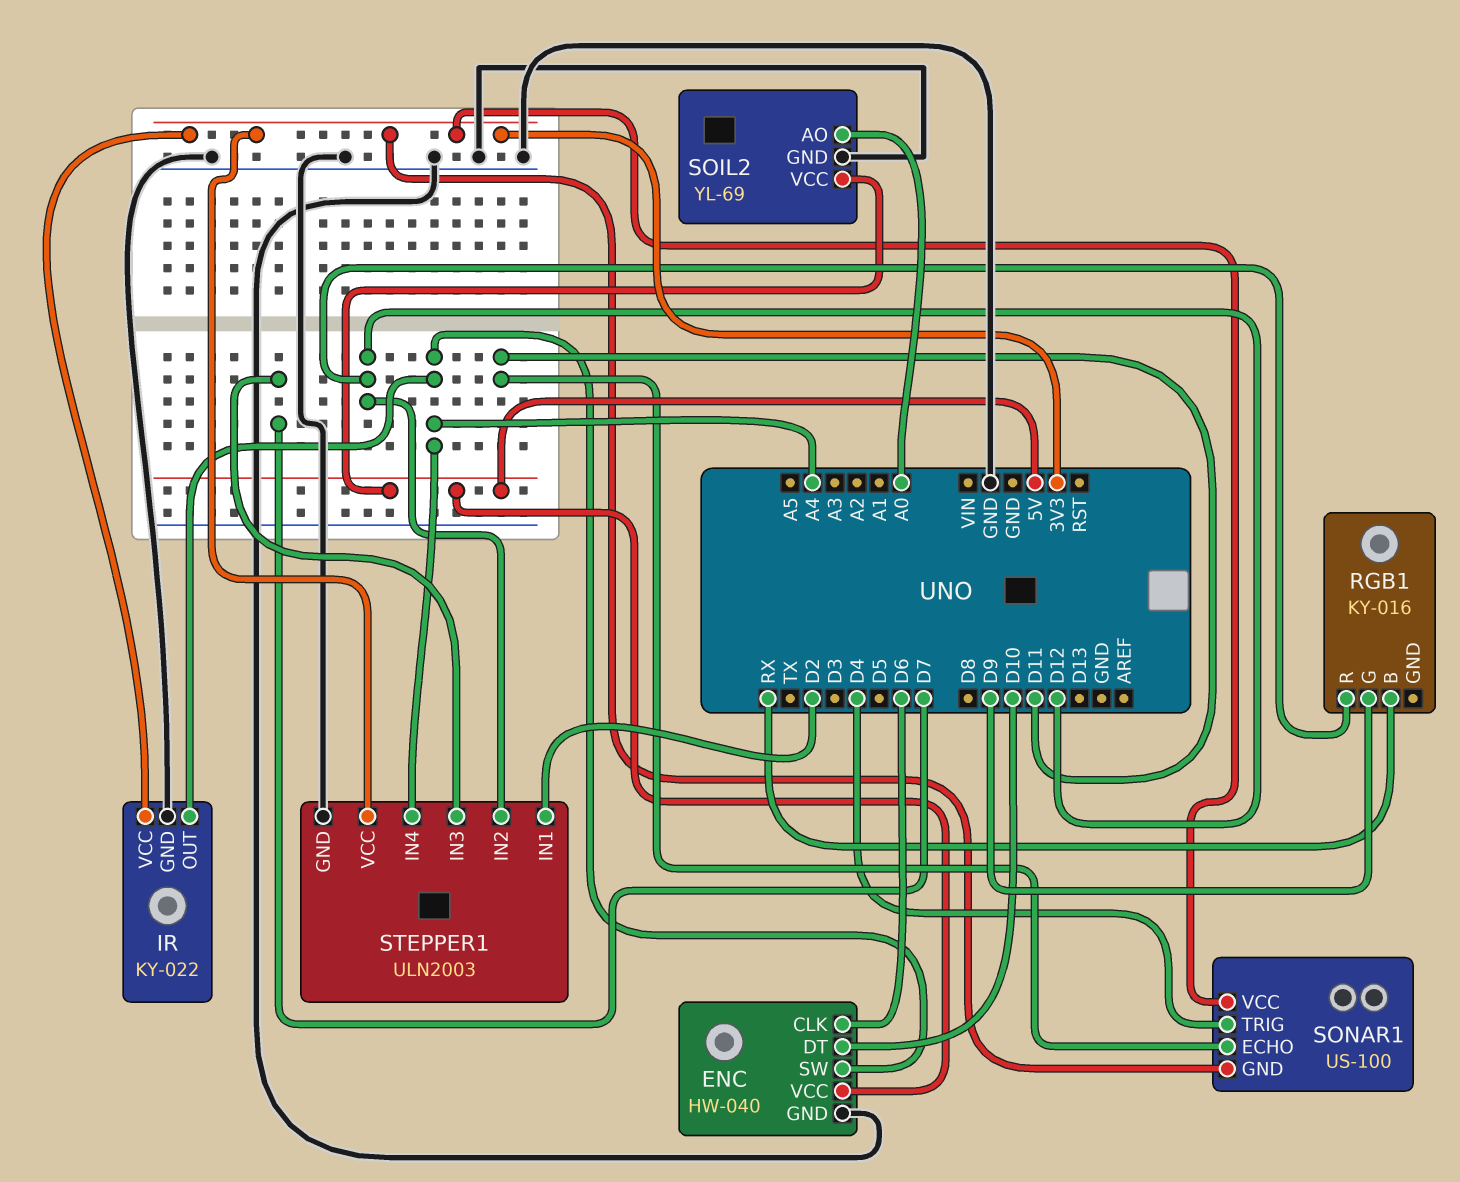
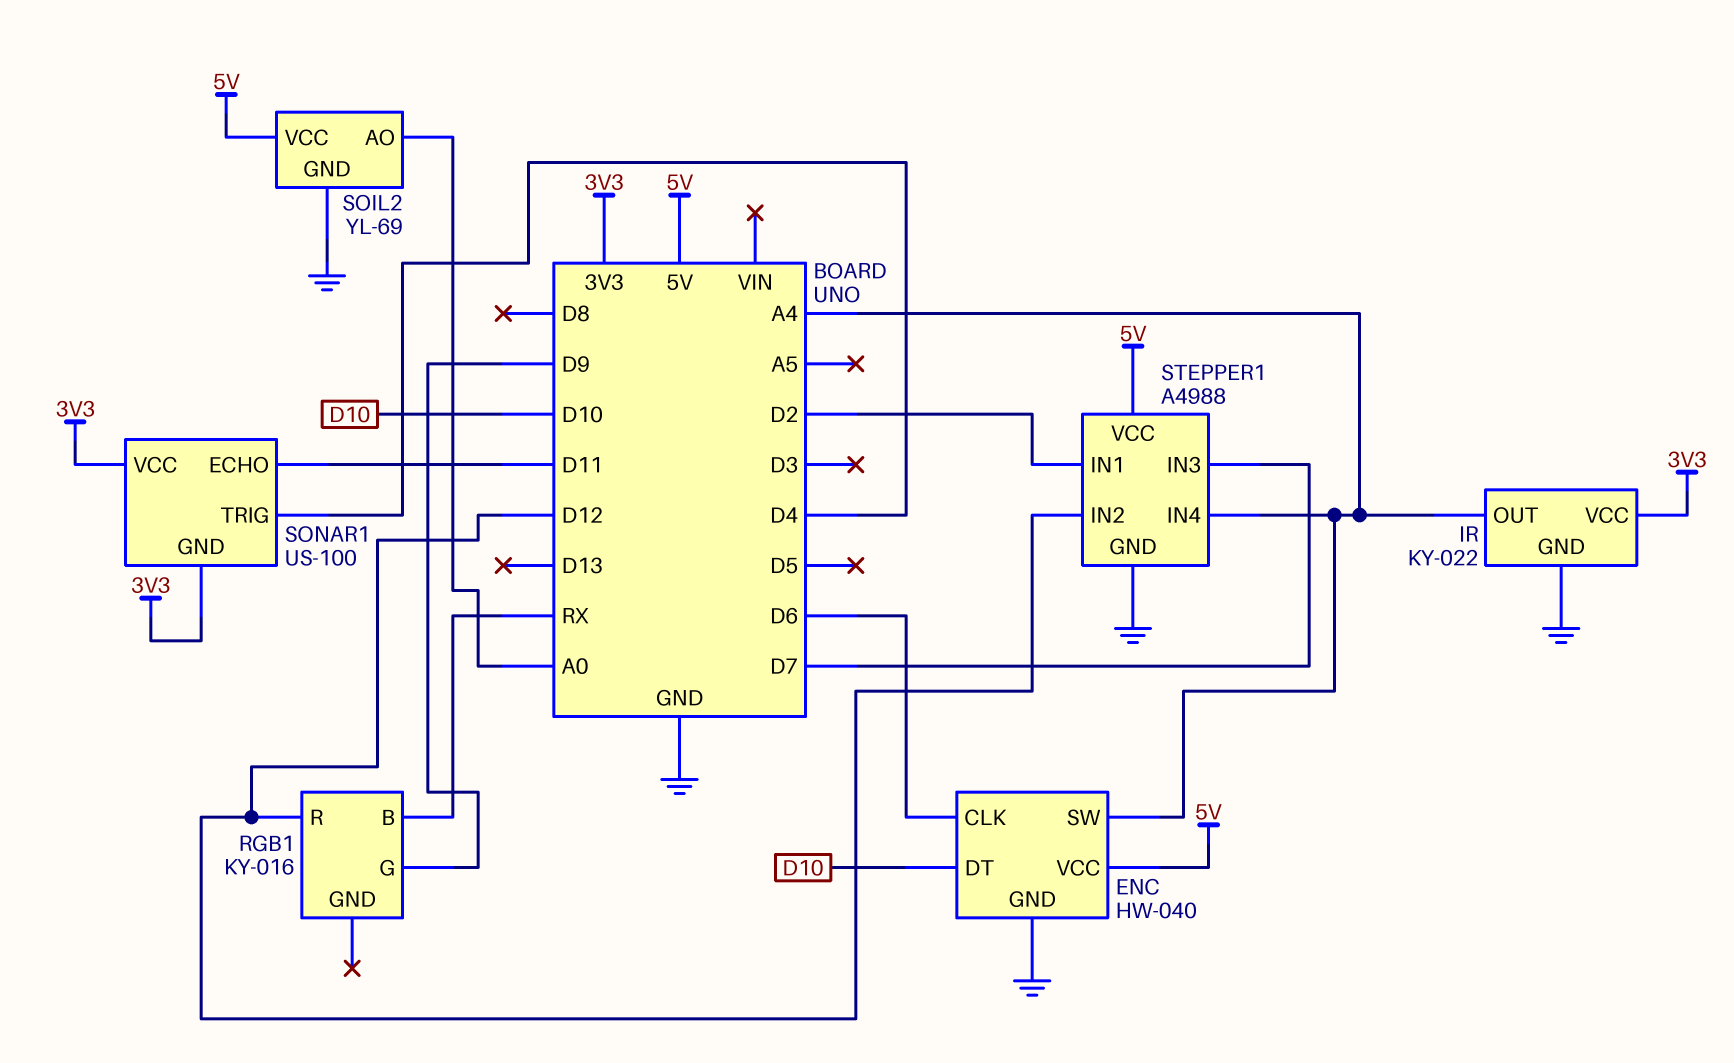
STEPPER1: ULN2003 -> A4988
STEPPER1 pin VCC: 3V3 -> 5V

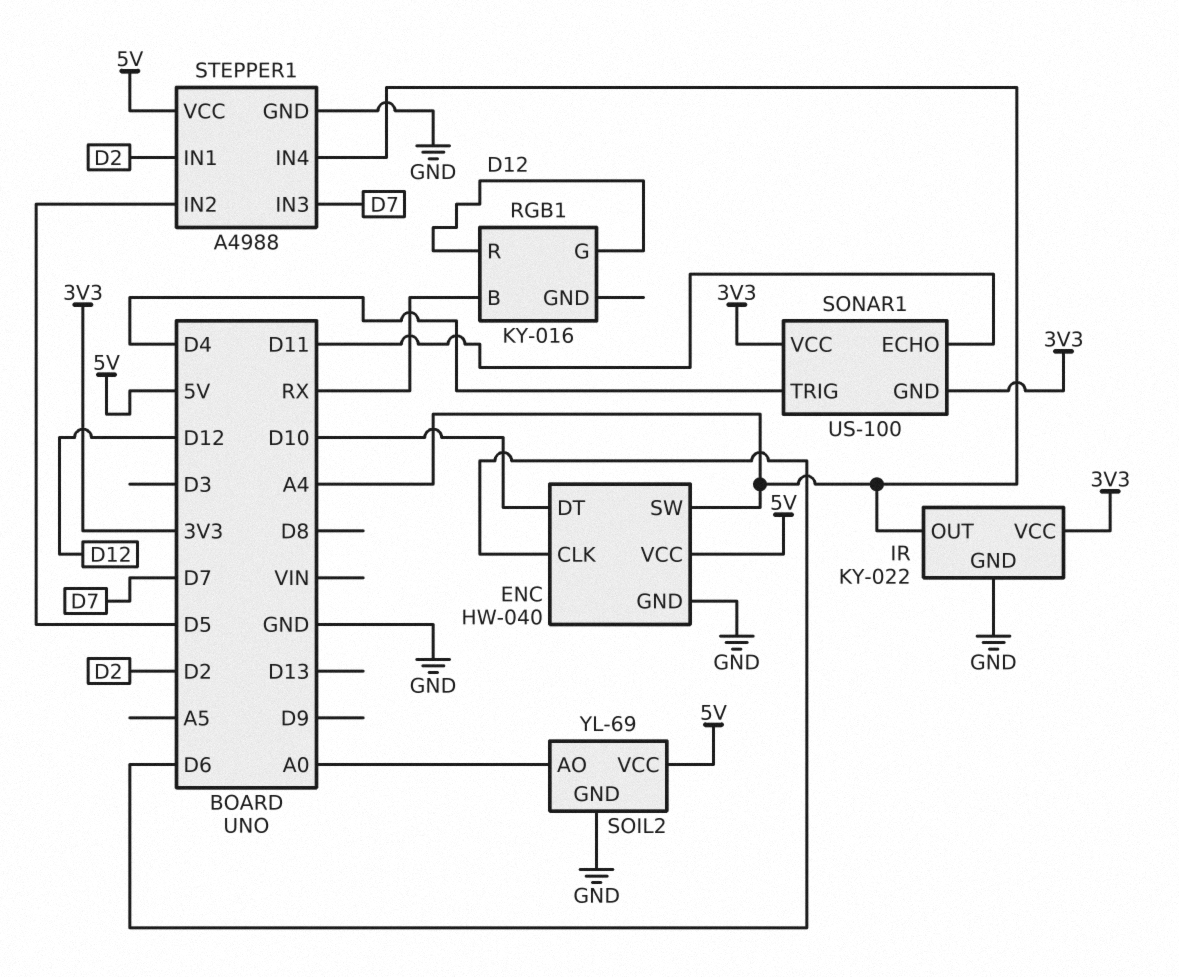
RGB1 pin G: D9 -> D12
STEPPER1 pin IN2: D12 -> D5

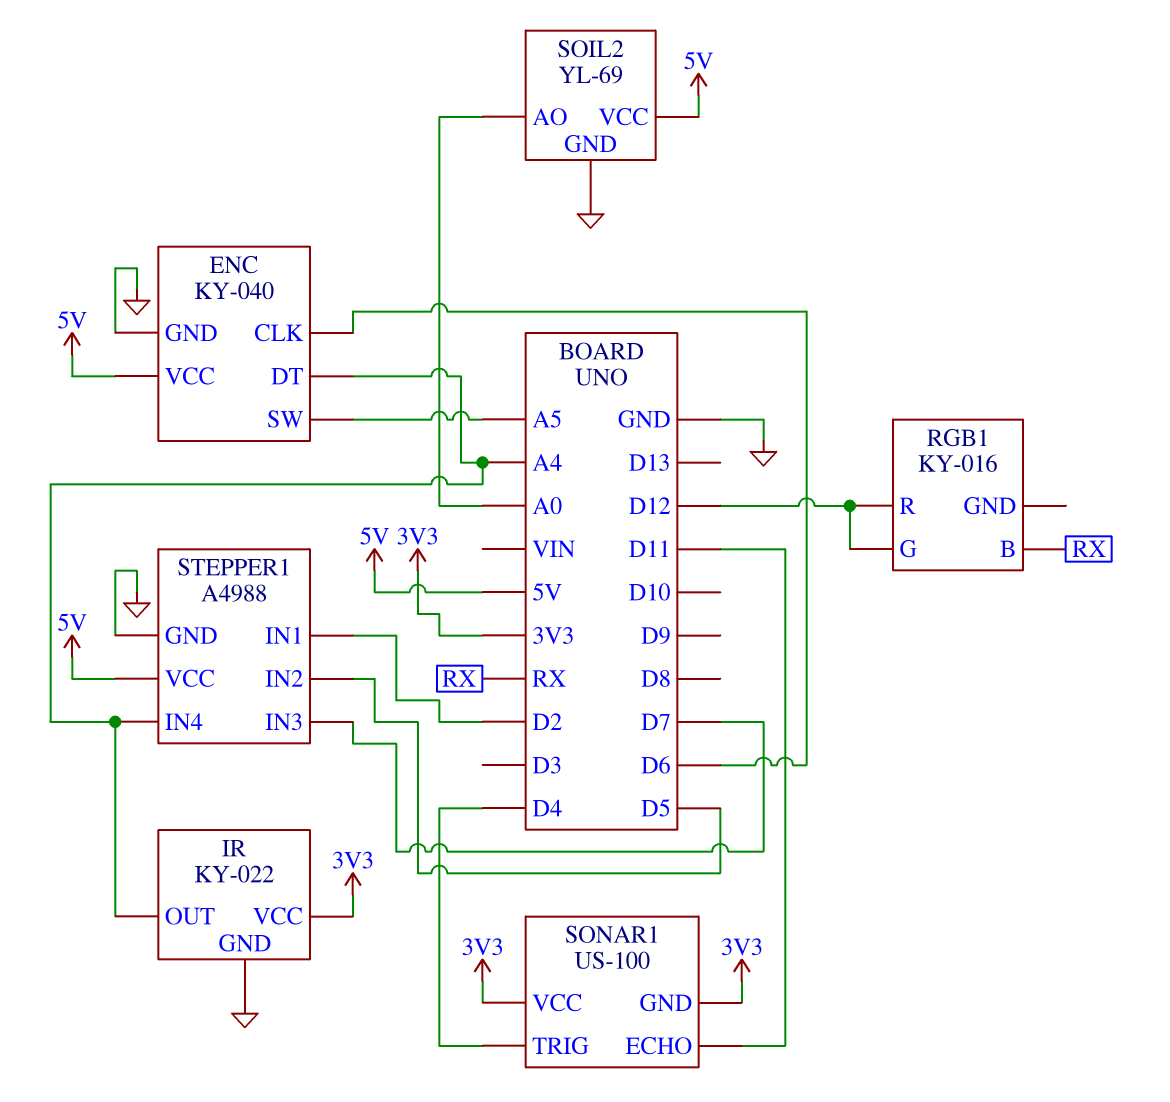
ENC: HW-040 -> KY-040
ENC pin DT: D10 -> A4
ENC pin SW: A4 -> A5

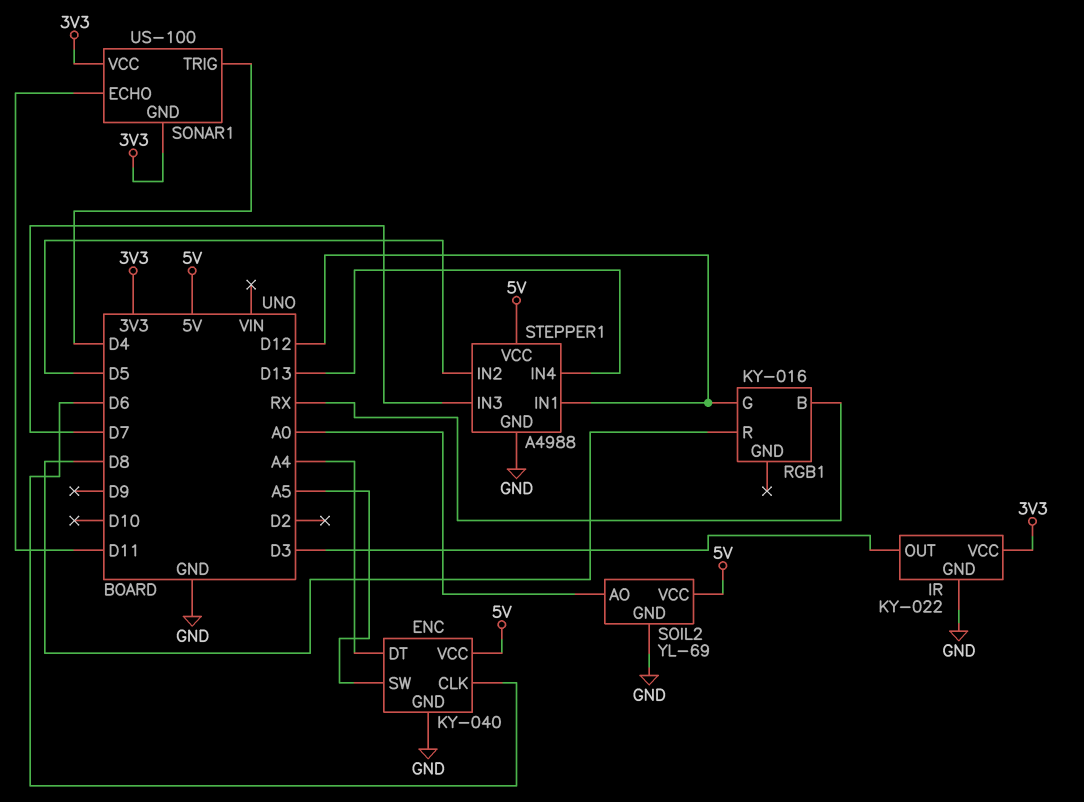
IR pin OUT: A4 -> D3
RGB1 pin R: D12 -> D8
STEPPER1 pin IN1: D2 -> D12
STEPPER1 pin IN4: A4 -> D13

